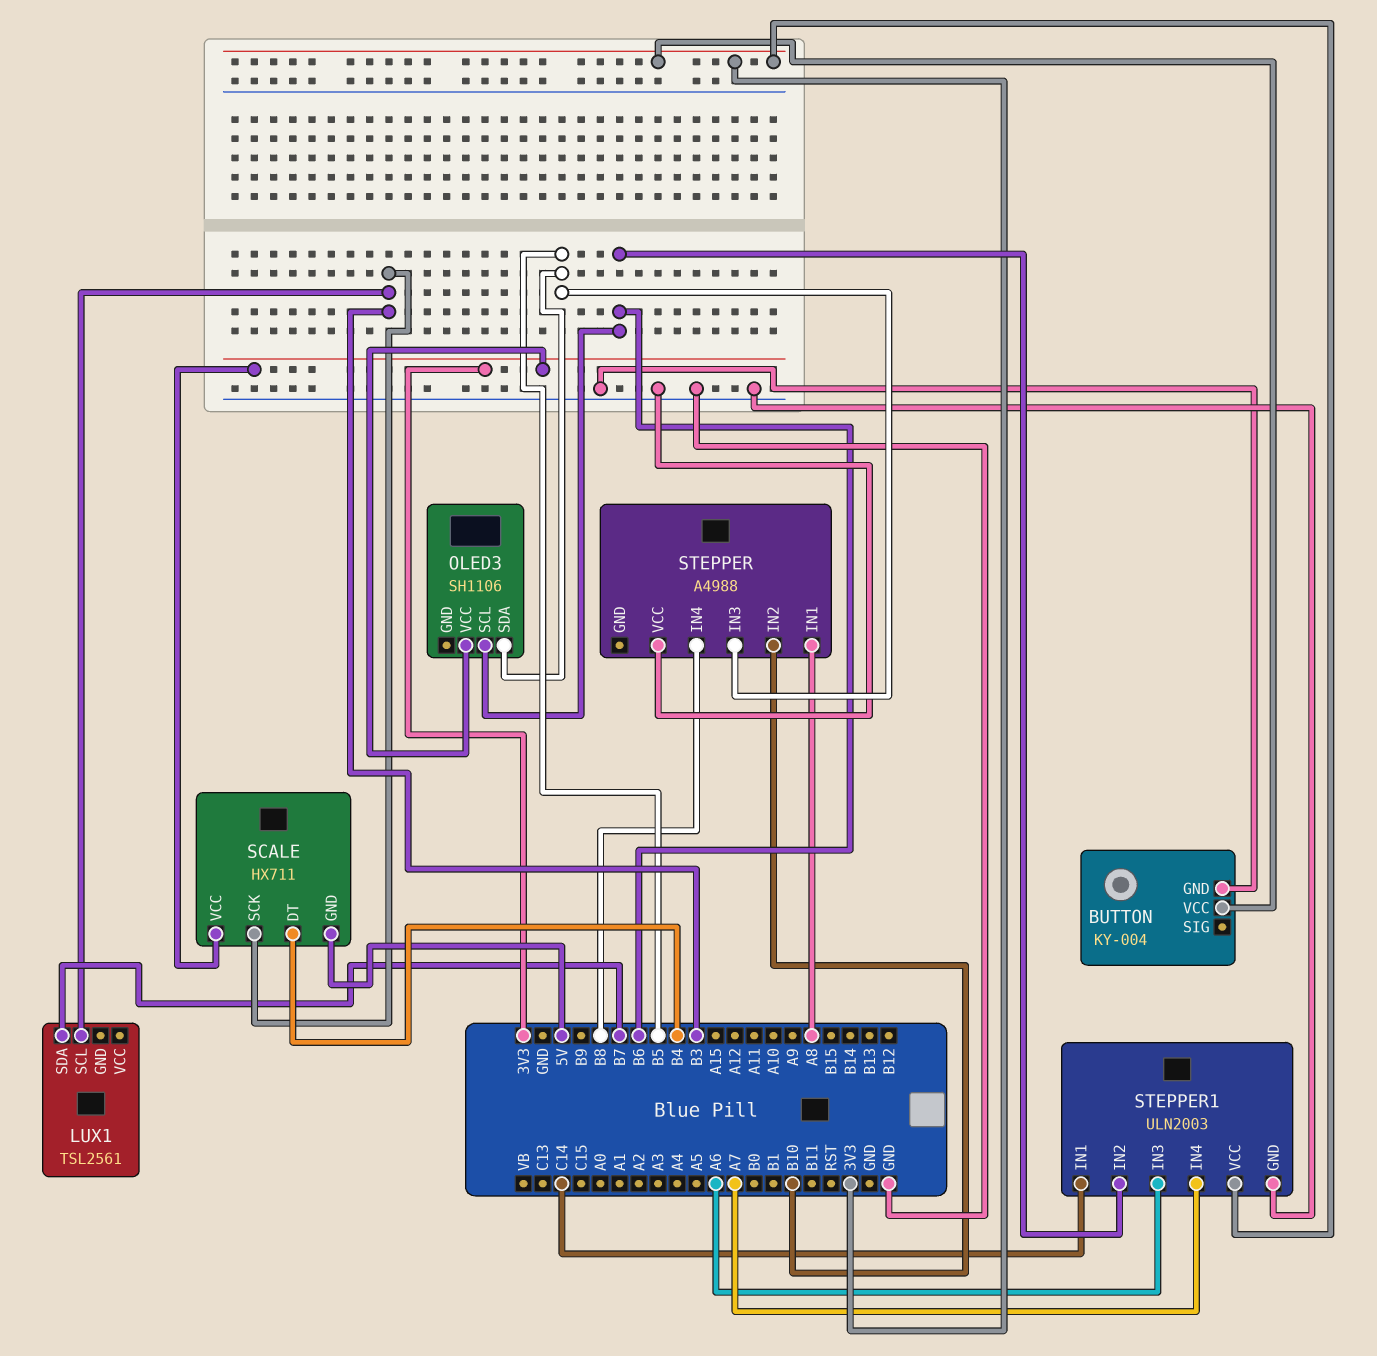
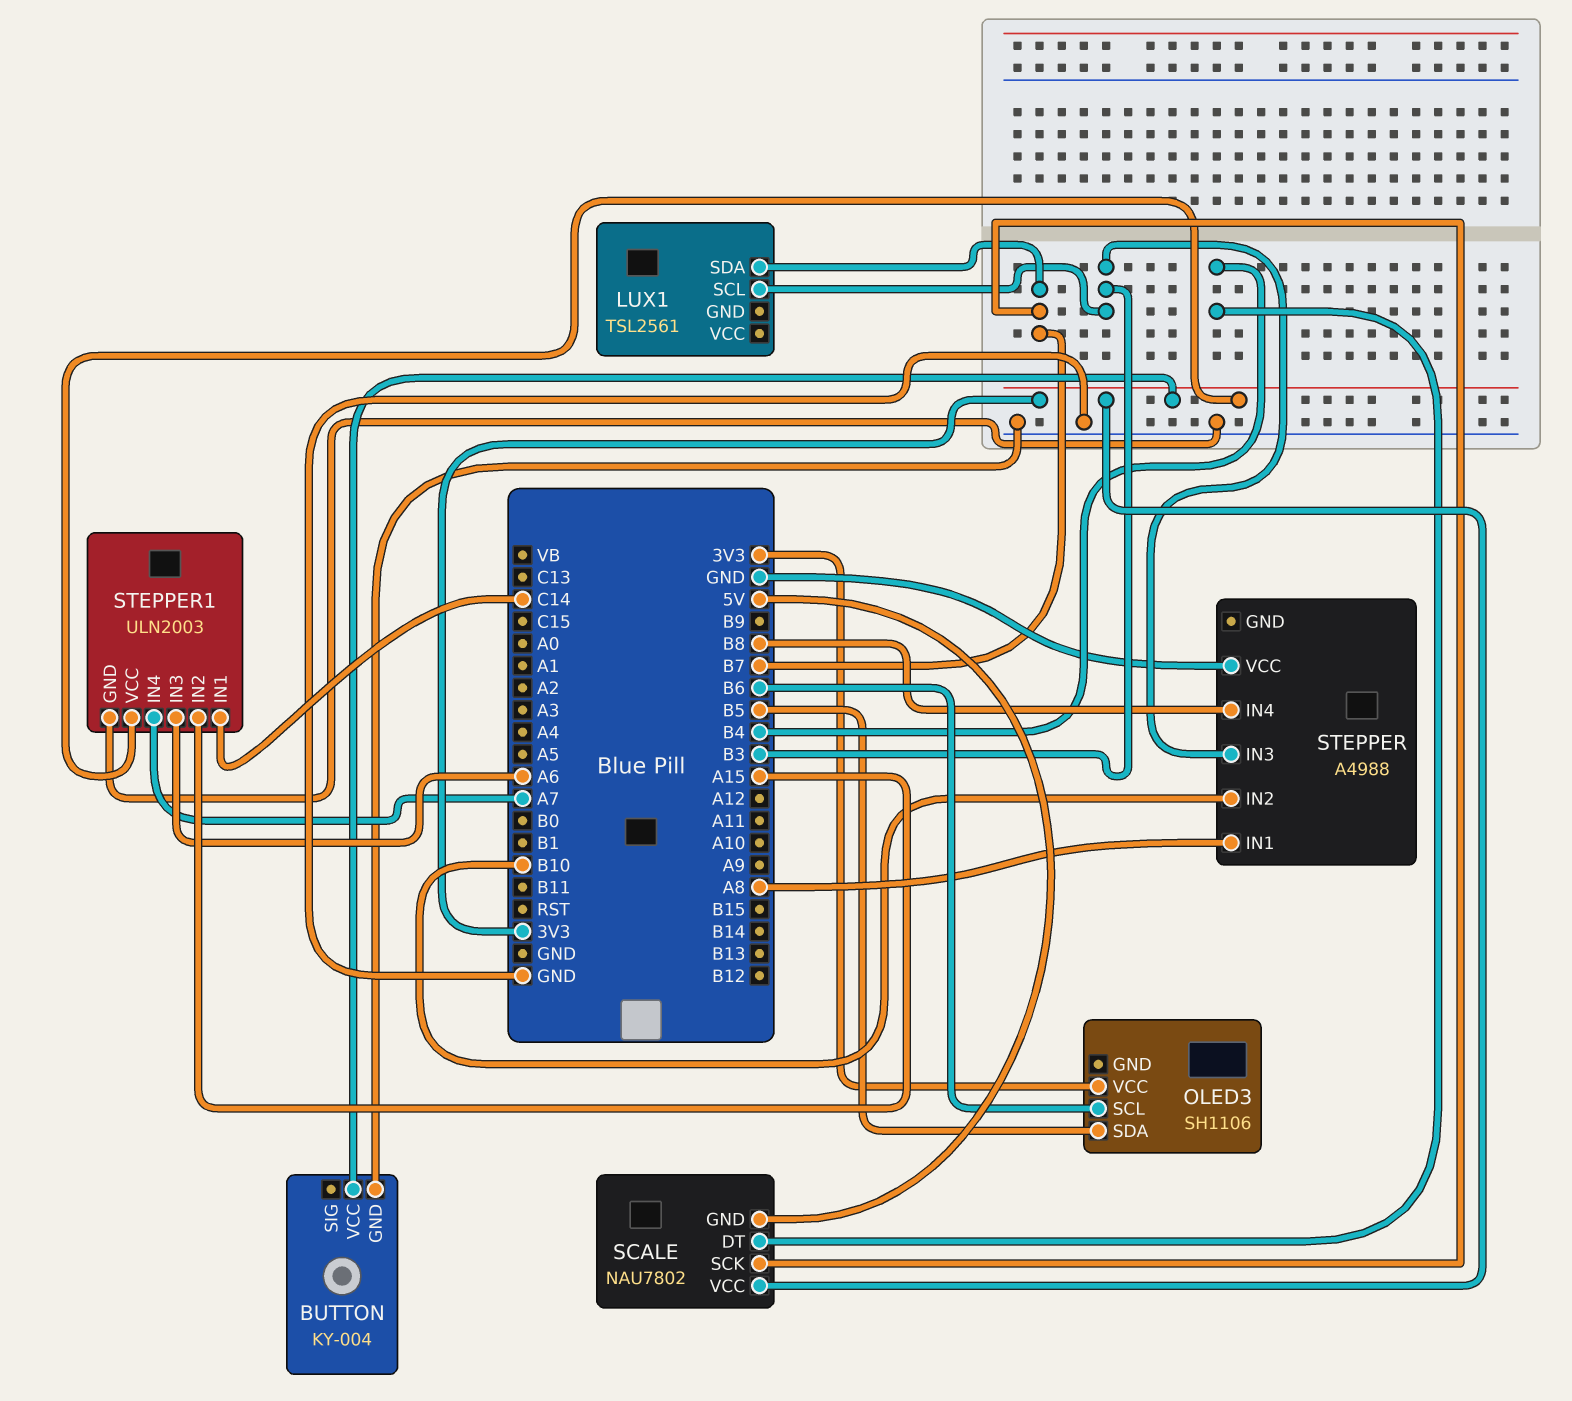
SCALE: HX711 -> NAU7802
SCALE pin SCK: B3 -> B7
STEPPER pin IN3: B5 -> B3
STEPPER1 pin IN2: B6 -> A15

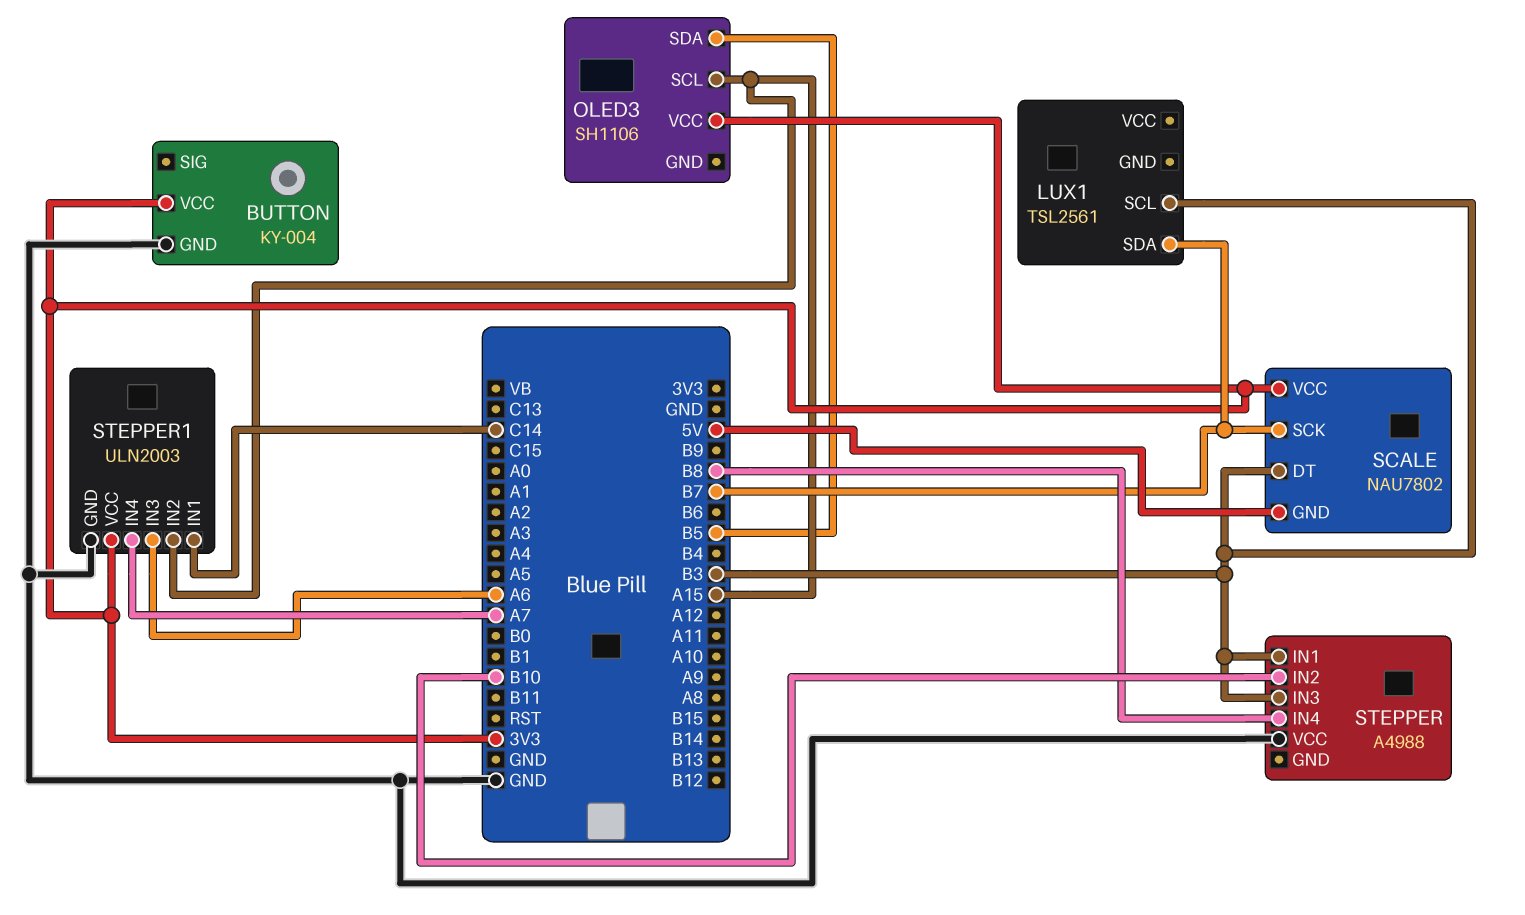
OLED3 pin SCL: B6 -> A15
SCALE pin DT: B4 -> B3
STEPPER pin IN1: A8 -> B3

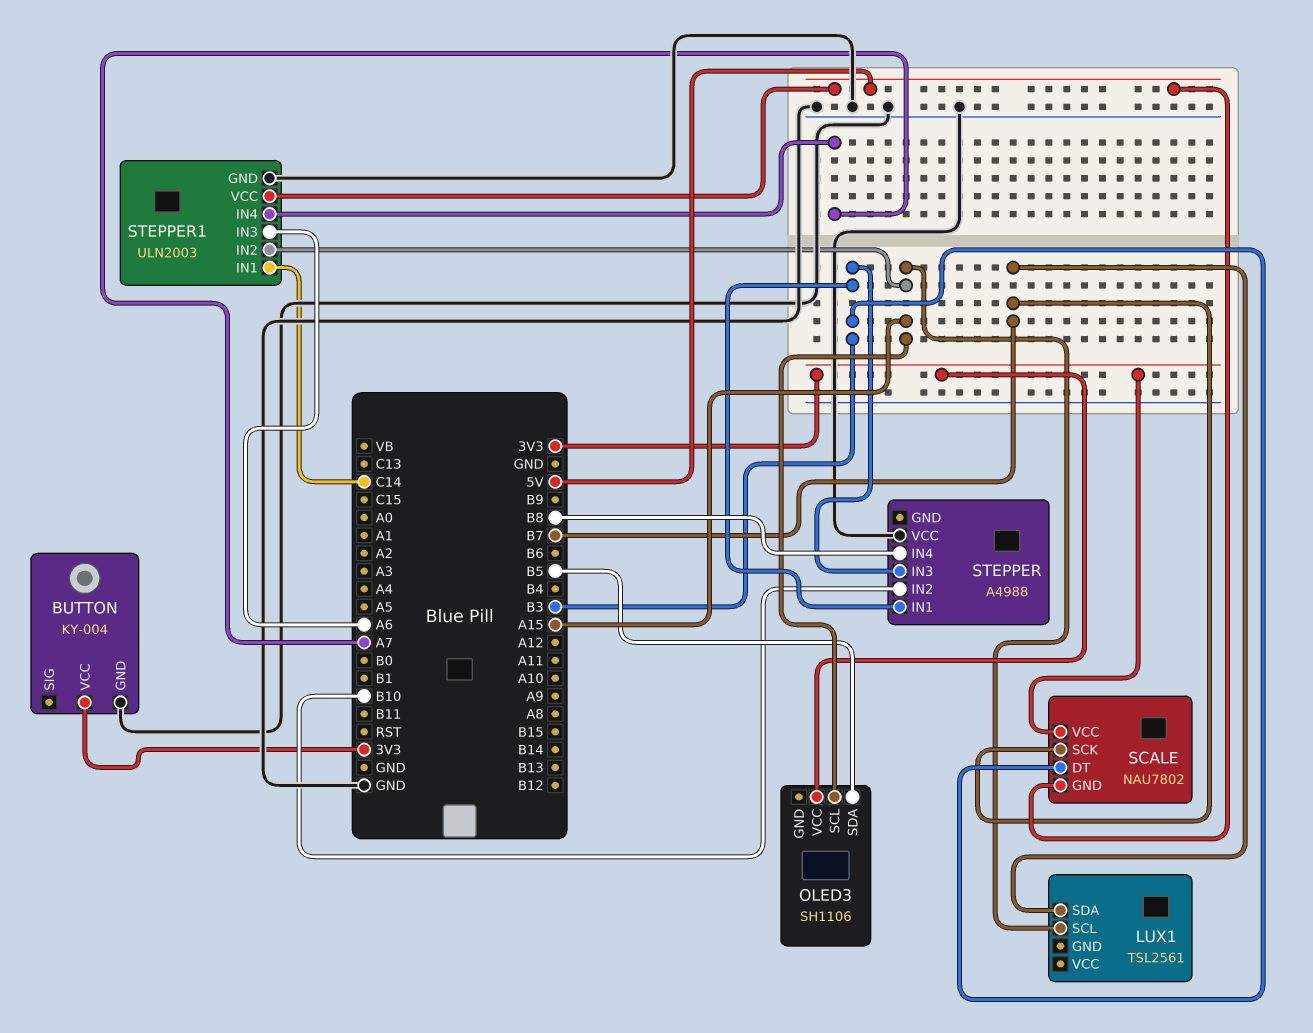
LUX1 pin SCL: B3 -> A15
STEPPER1 pin VCC: 3V3 -> 5V

